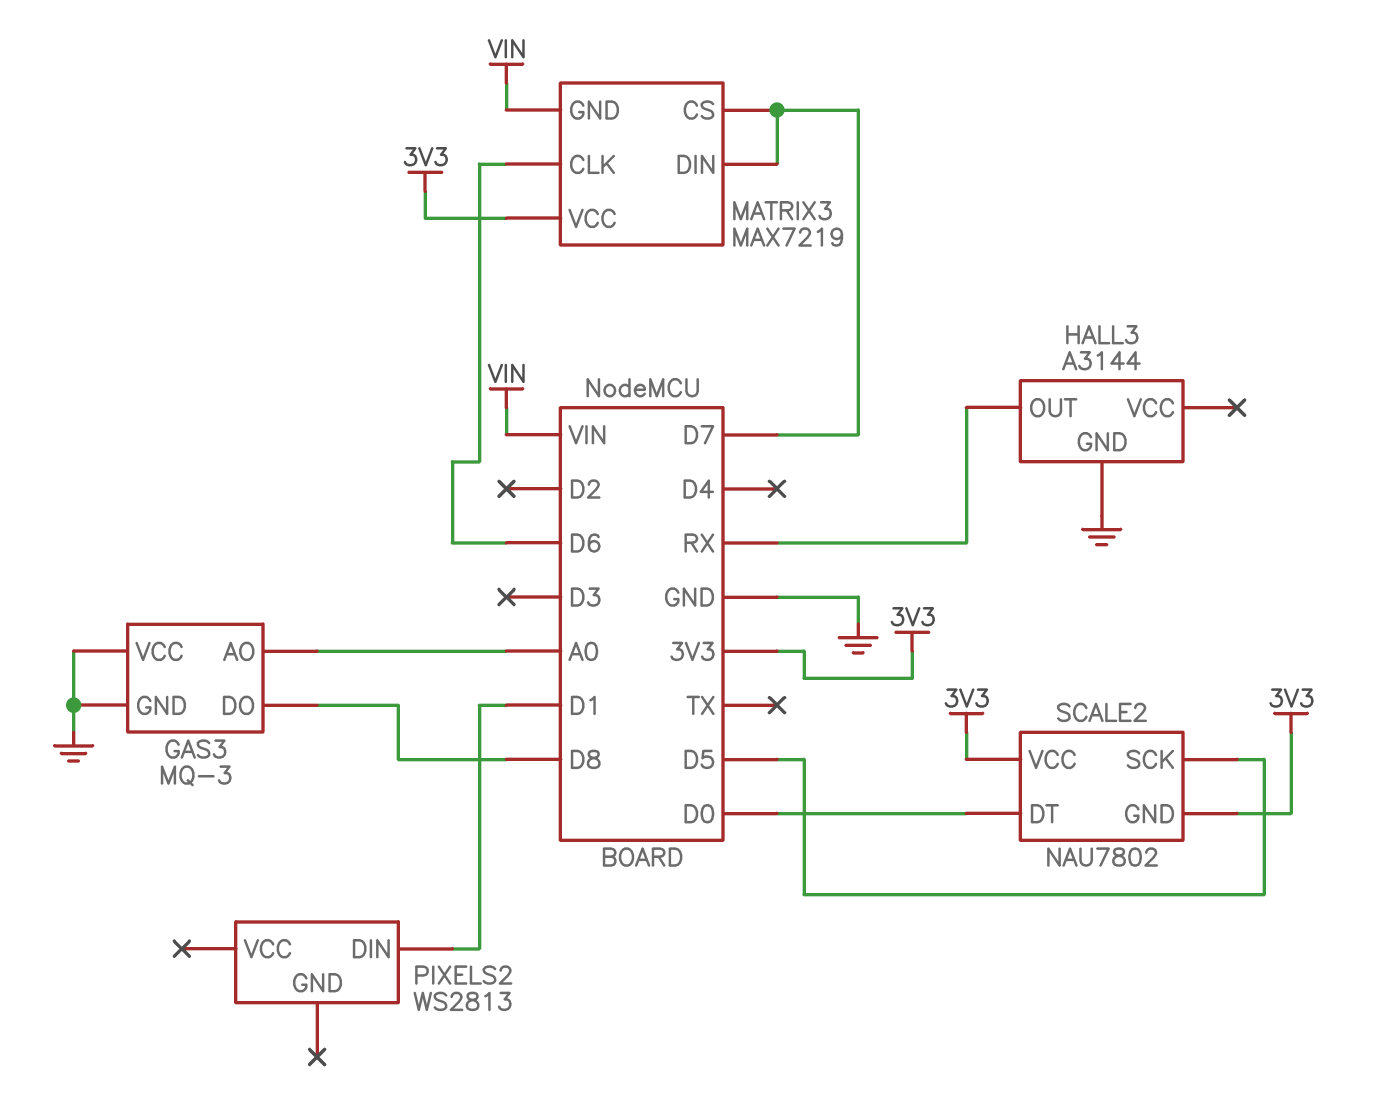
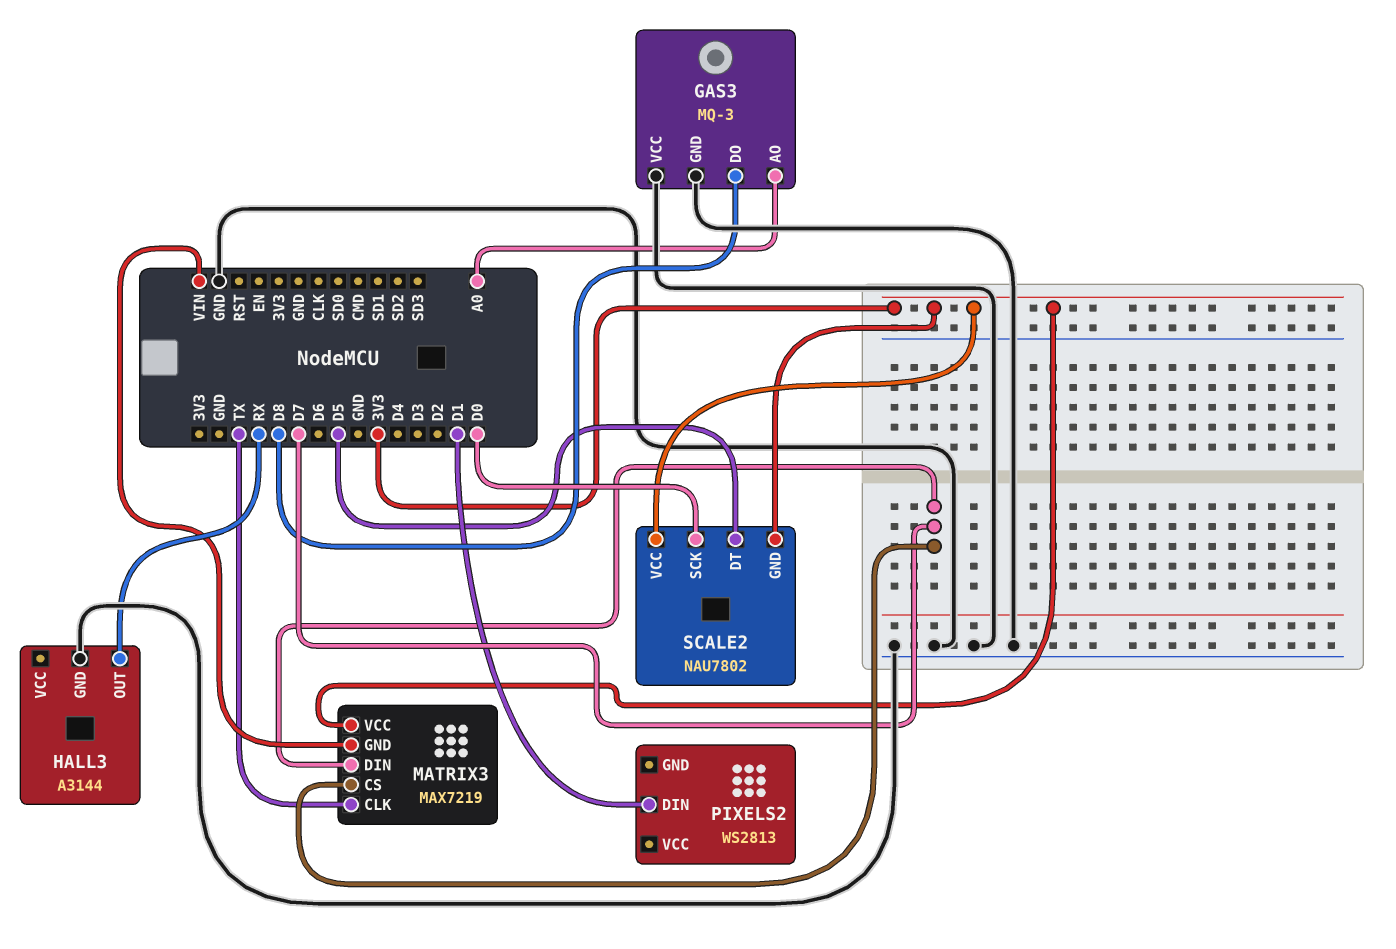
MATRIX3 pin CLK: D6 -> TX
SCALE2 pin DT: D0 -> D5
SCALE2 pin SCK: D5 -> D0

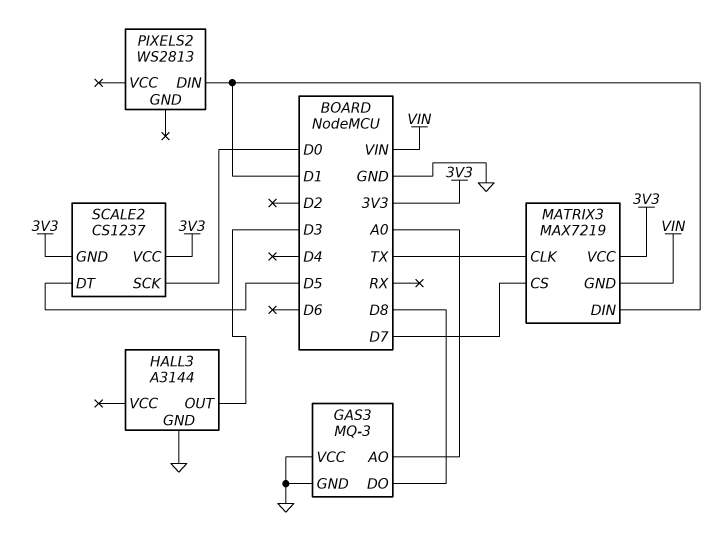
HALL3 pin OUT: RX -> D3
MATRIX3 pin DIN: D7 -> D1
SCALE2: NAU7802 -> CS1237

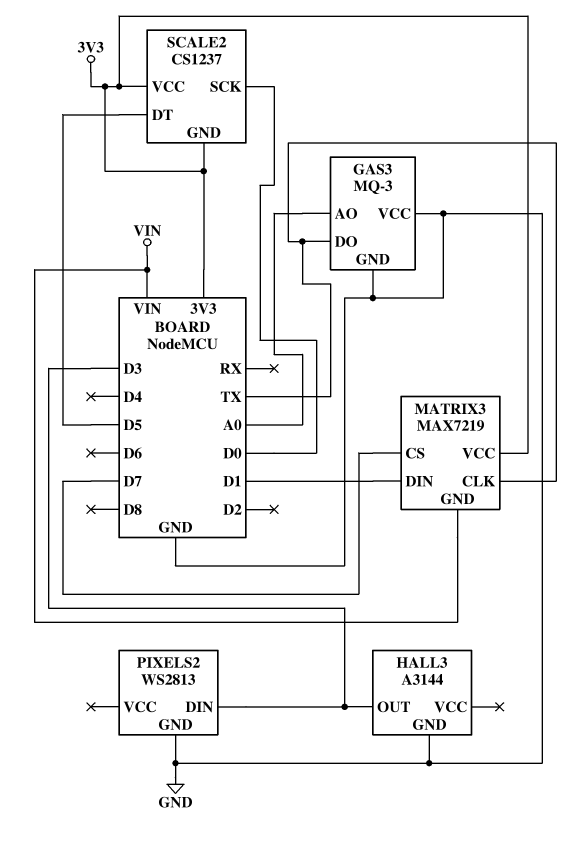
GAS3 pin DO: D8 -> TX
PIXELS2 pin DIN: D1 -> D3
PIXELS2 pin GND: none -> GND

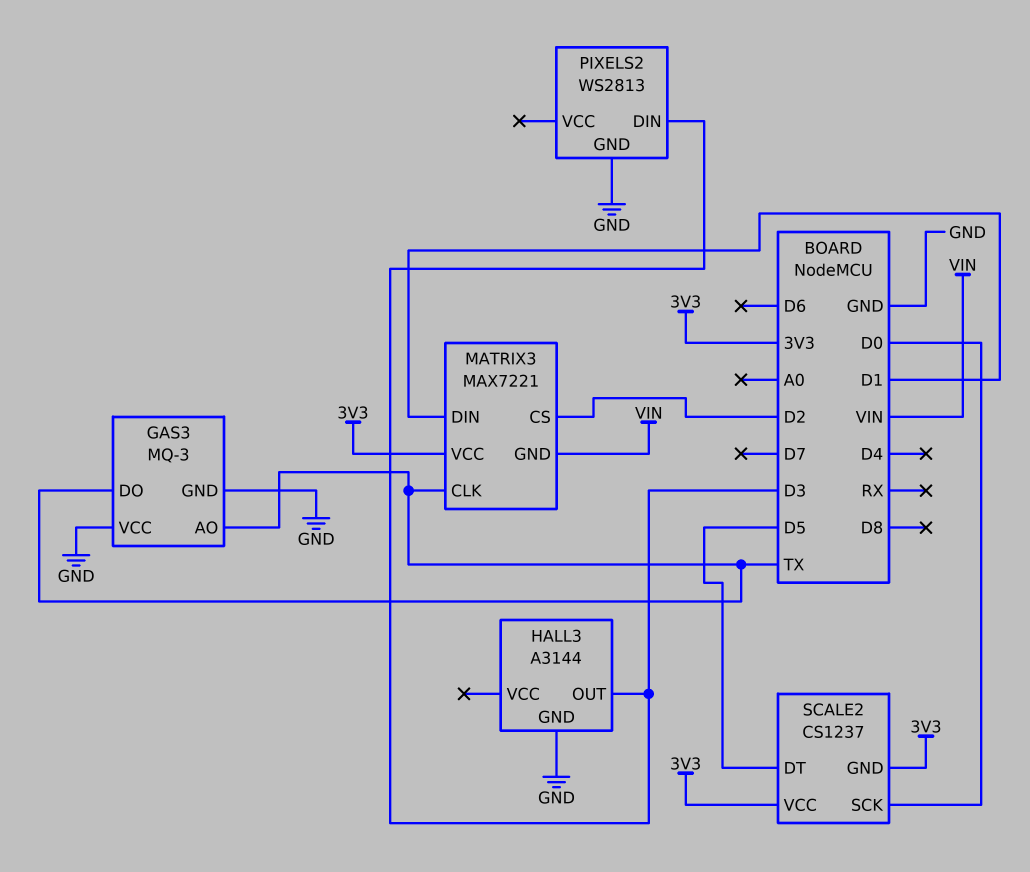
GAS3 pin AO: A0 -> TX
MATRIX3: MAX7219 -> MAX7221
MATRIX3 pin CS: D7 -> D2

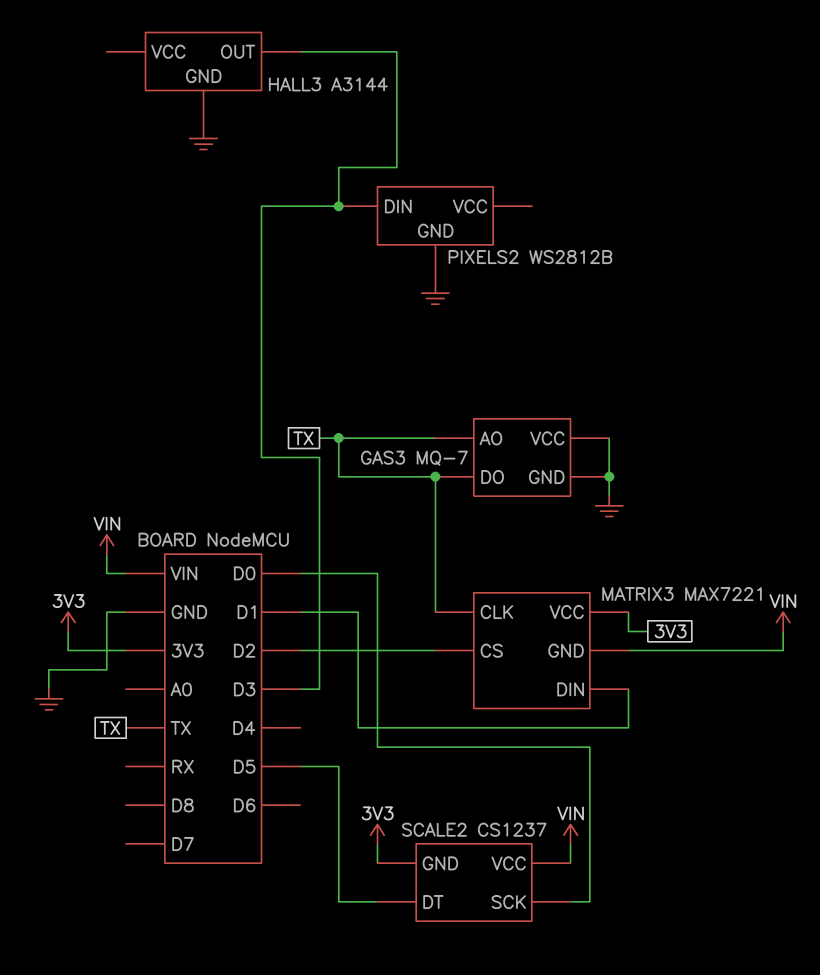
GAS3: MQ-3 -> MQ-7
PIXELS2: WS2813 -> WS2812B
SCALE2 pin VCC: 3V3 -> VIN

